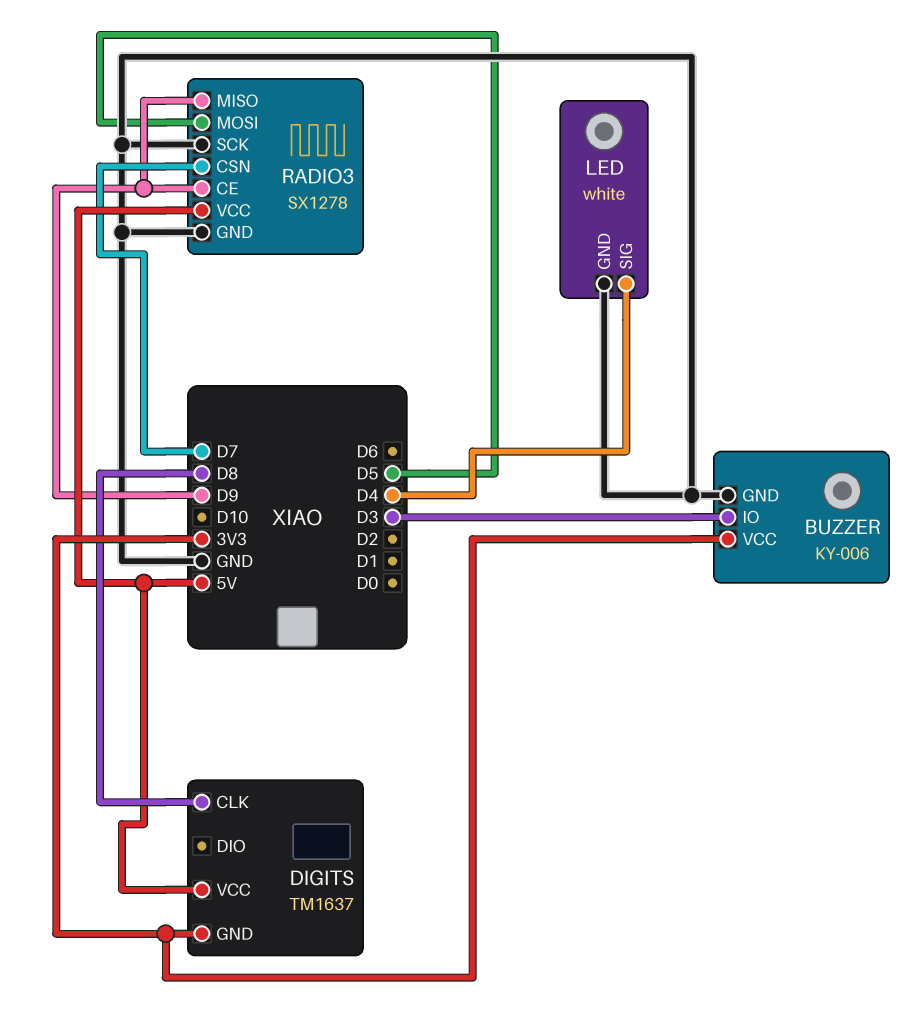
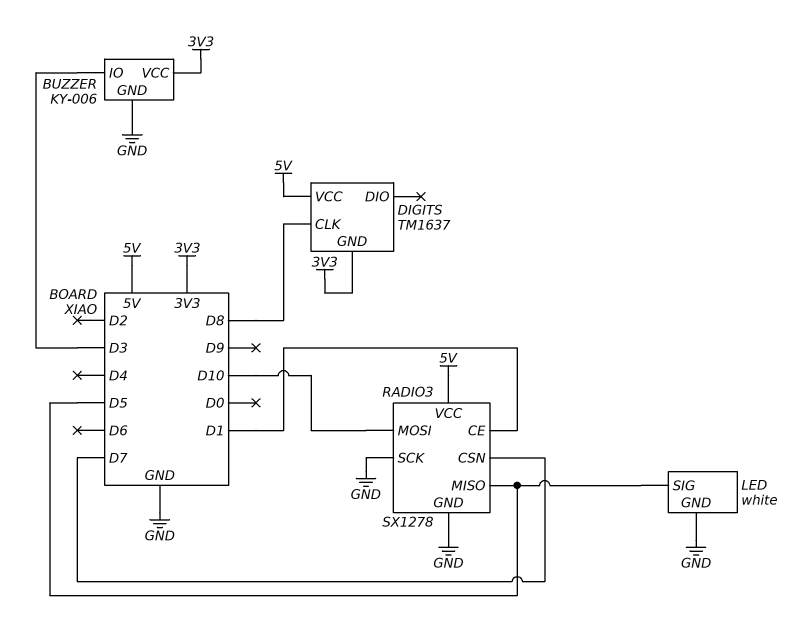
LED pin SIG: D4 -> D5
RADIO3 pin CE: D9 -> D1
RADIO3 pin MISO: D9 -> D5
RADIO3 pin MOSI: D5 -> D10

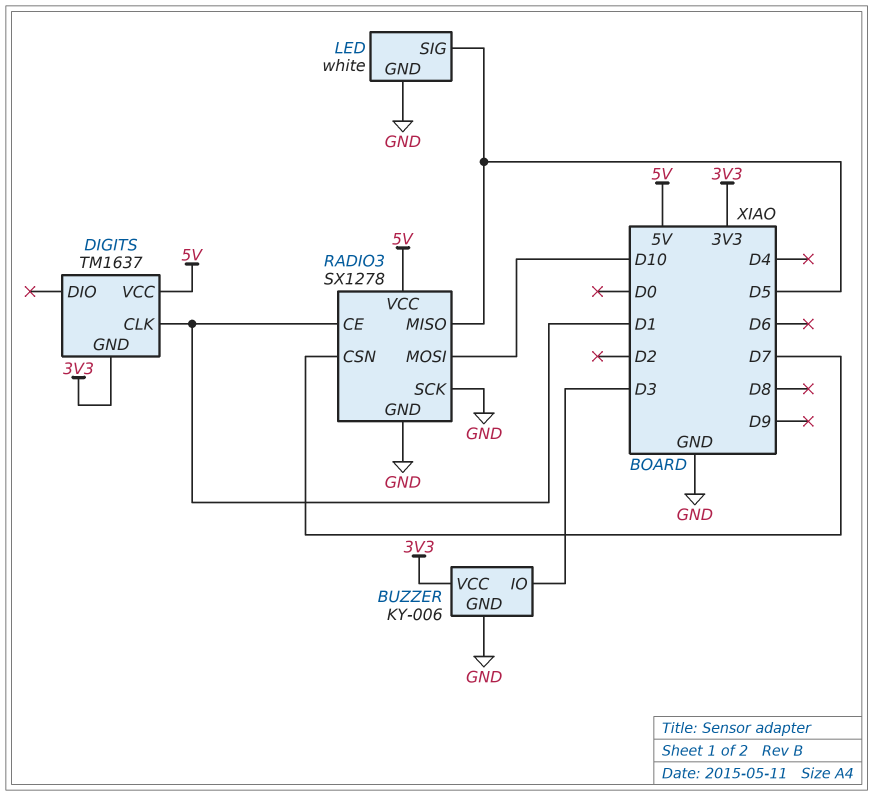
DIGITS pin CLK: D8 -> D1

